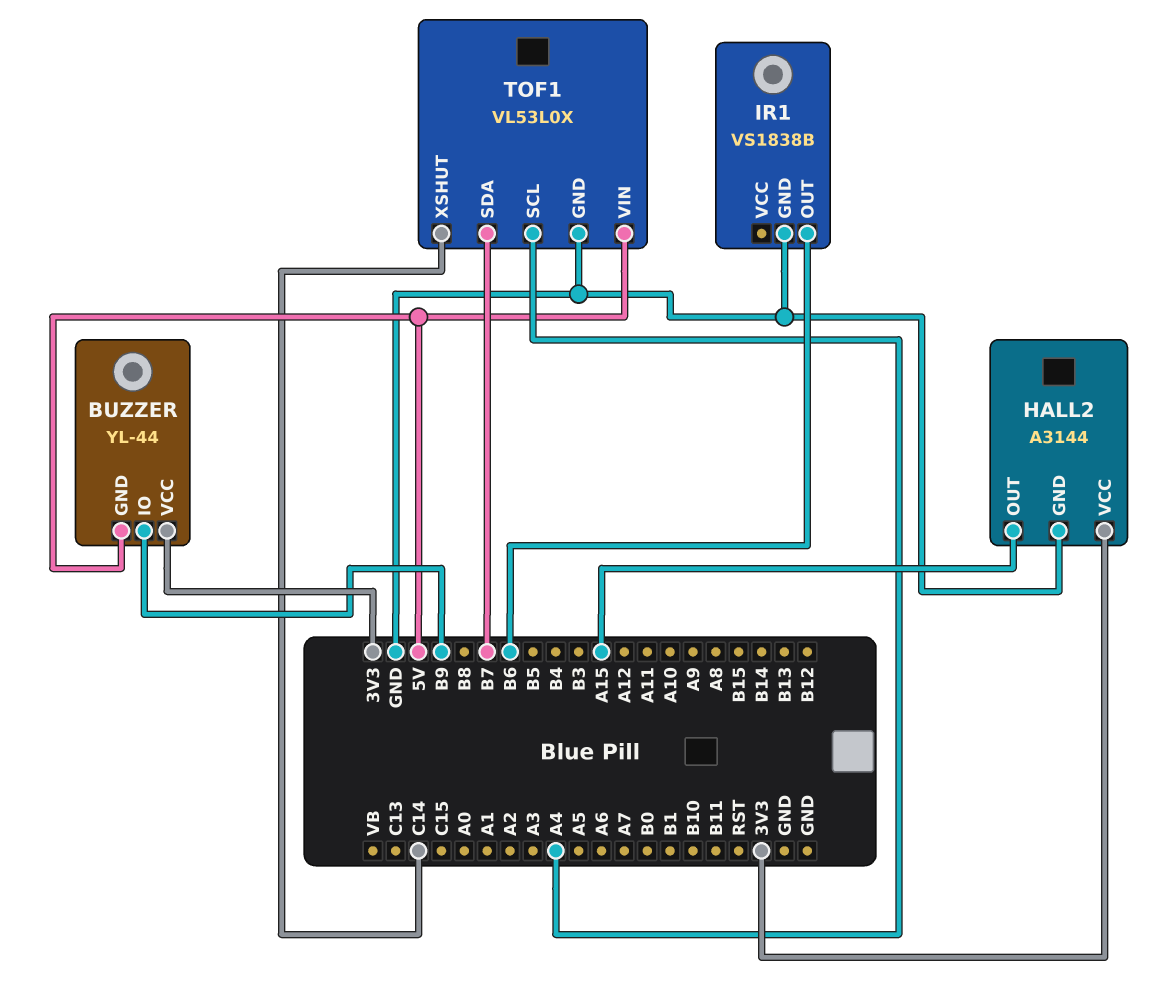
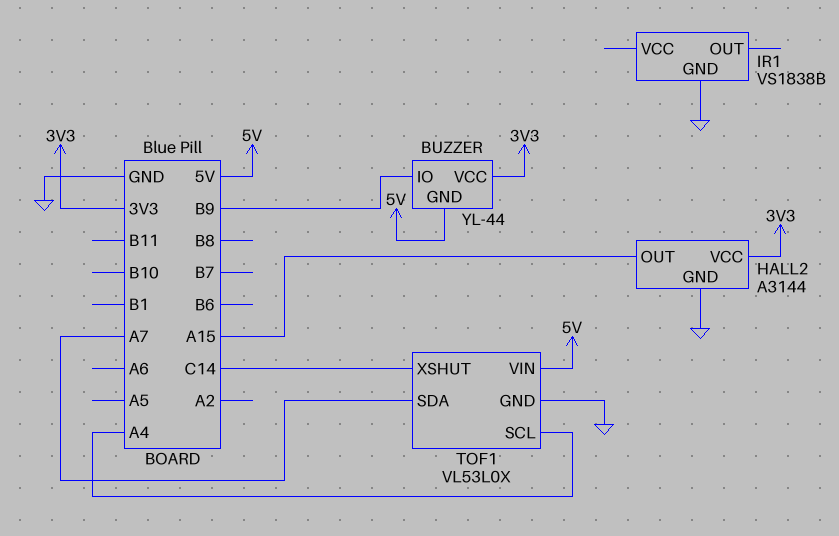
IR1 pin OUT: B6 -> none
TOF1 pin SDA: B7 -> A7

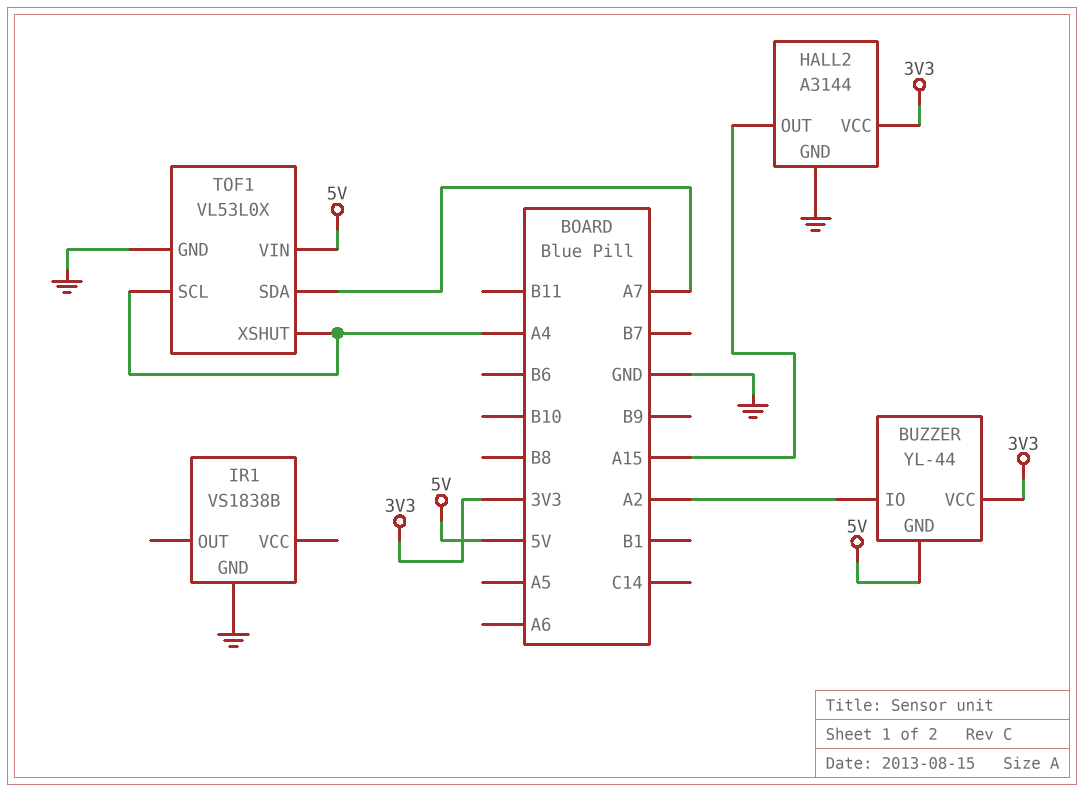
BUZZER pin IO: B9 -> A2
TOF1 pin XSHUT: C14 -> A4

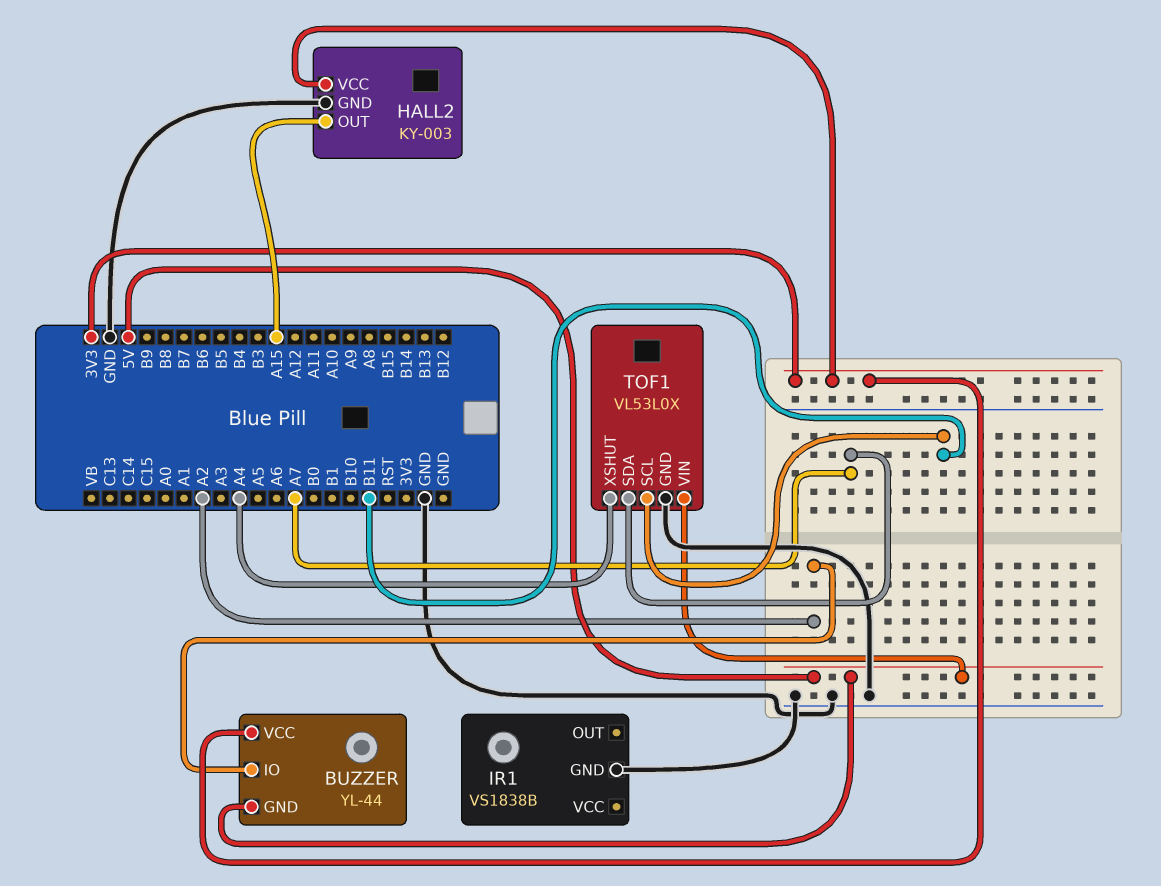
HALL2: A3144 -> KY-003
TOF1 pin SCL: A4 -> B11

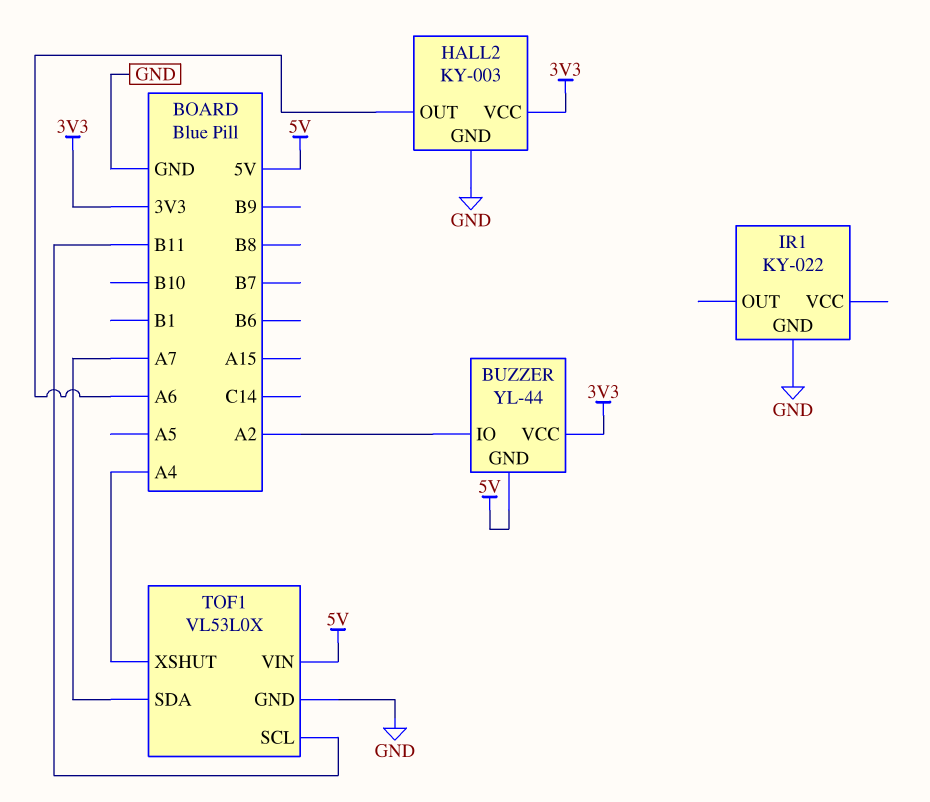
HALL2 pin OUT: A15 -> A6
IR1: VS1838B -> KY-022

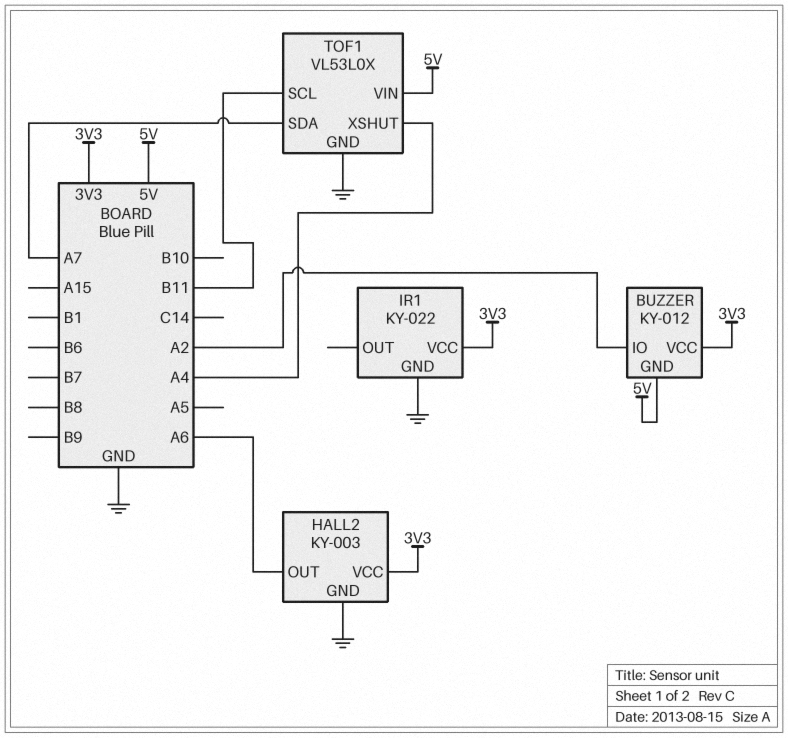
BUZZER: YL-44 -> KY-012
IR1 pin VCC: none -> 3V3

